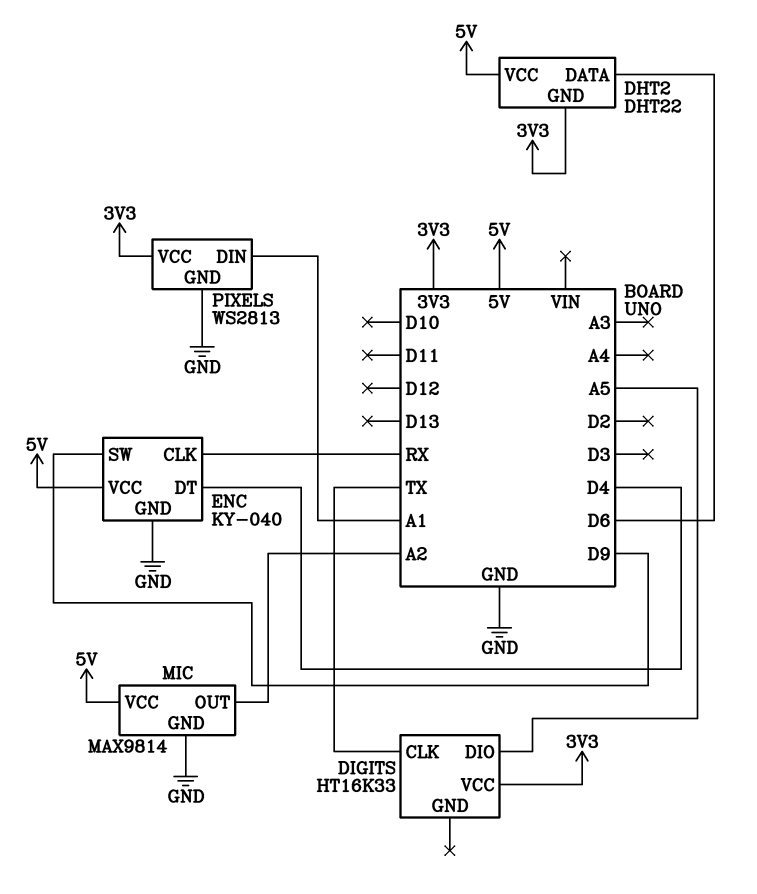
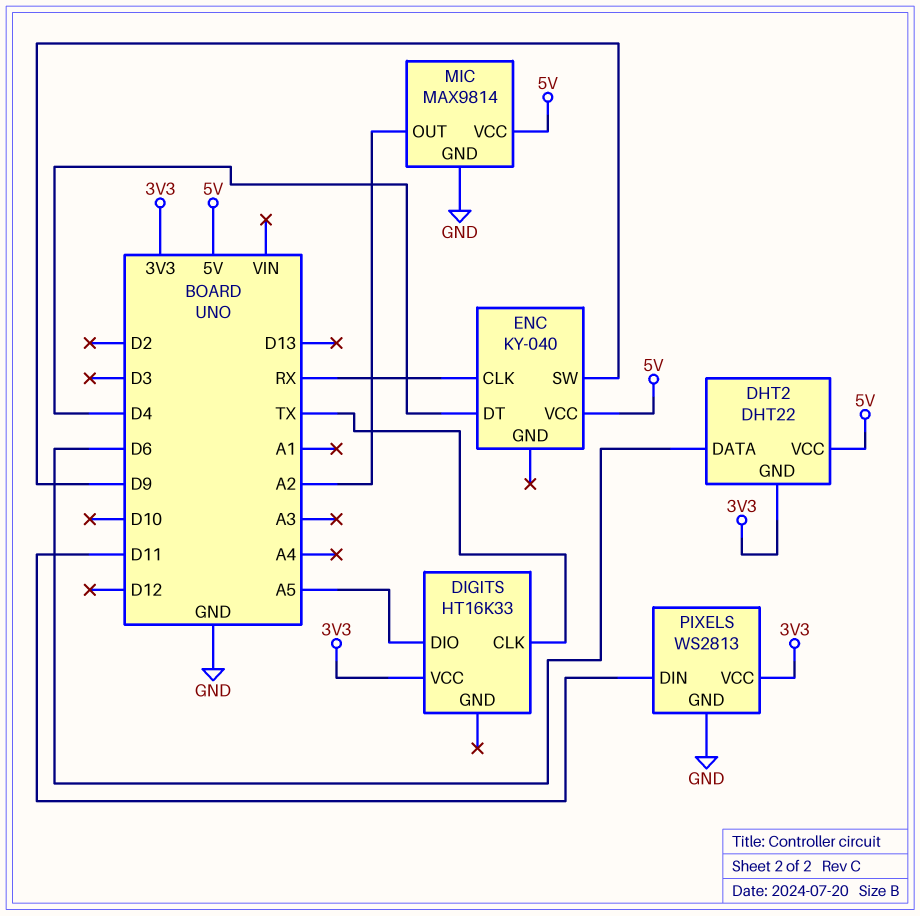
ENC pin GND: GND -> none
PIXELS pin DIN: A1 -> D11

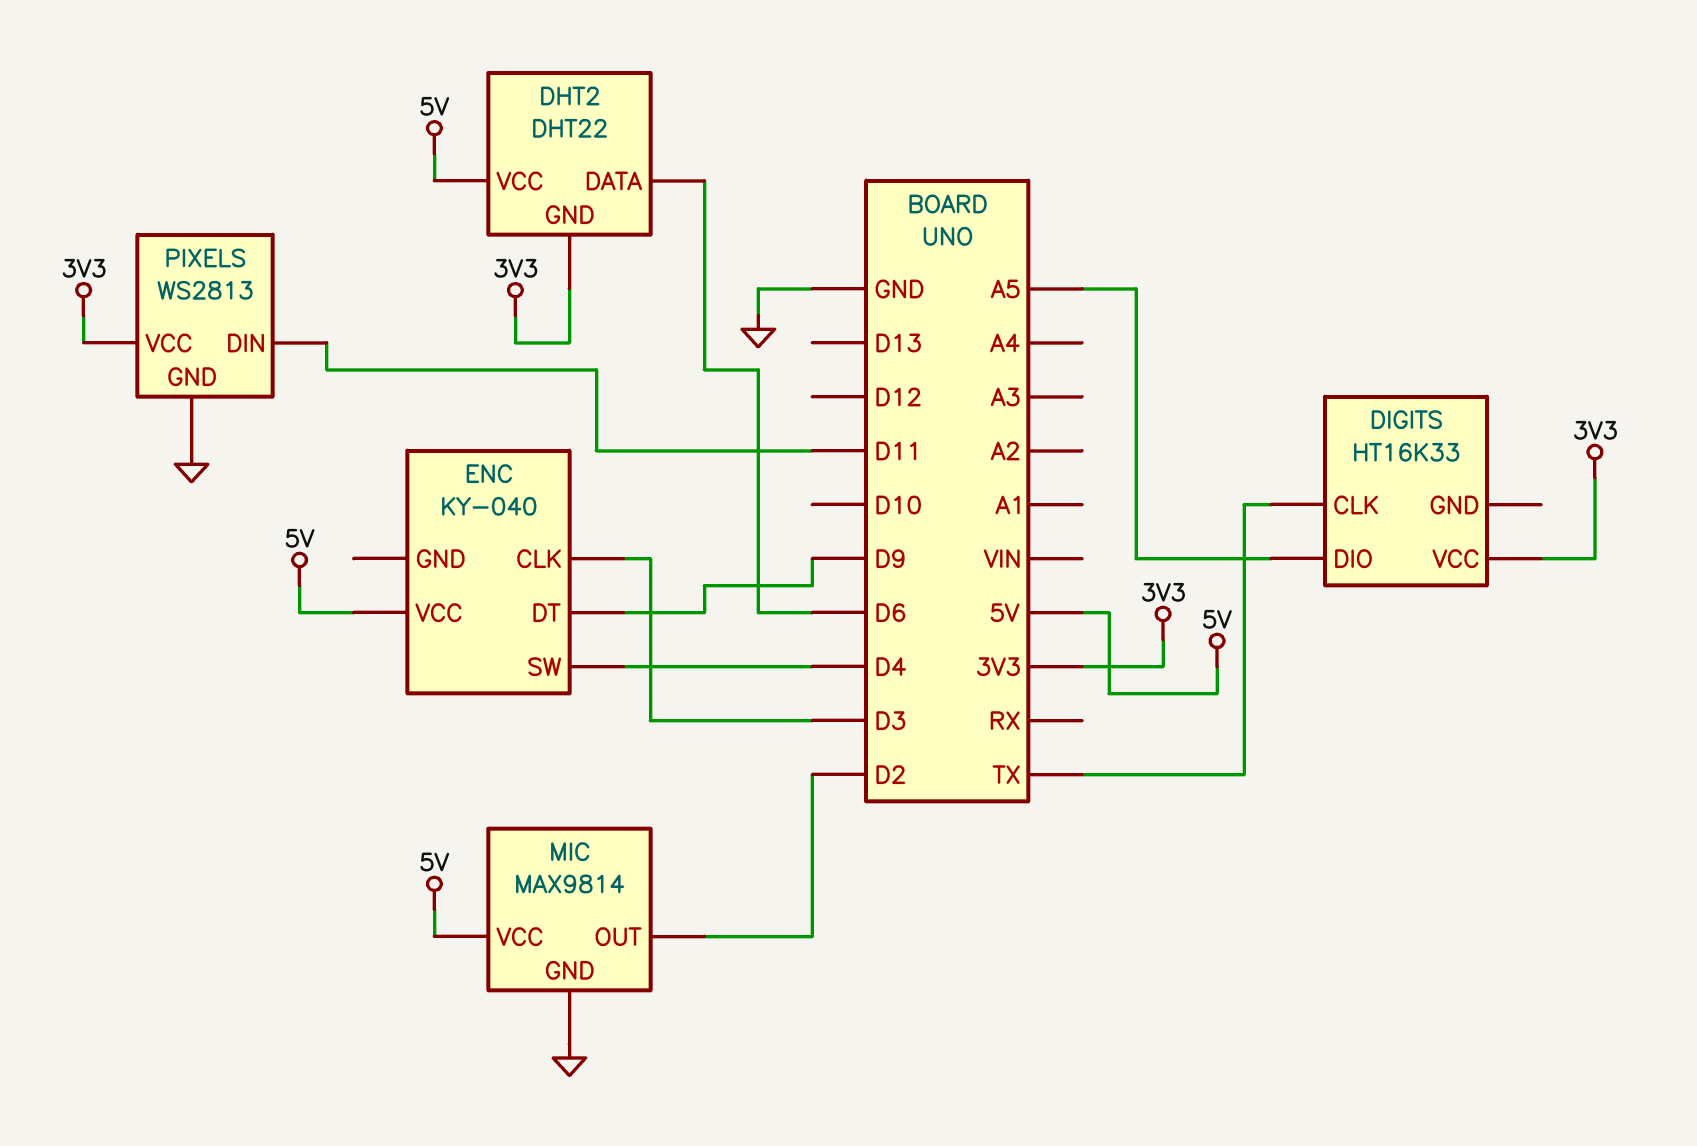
ENC pin CLK: RX -> D3
ENC pin DT: D4 -> D9
ENC pin SW: D9 -> D4
MIC pin OUT: A2 -> D2

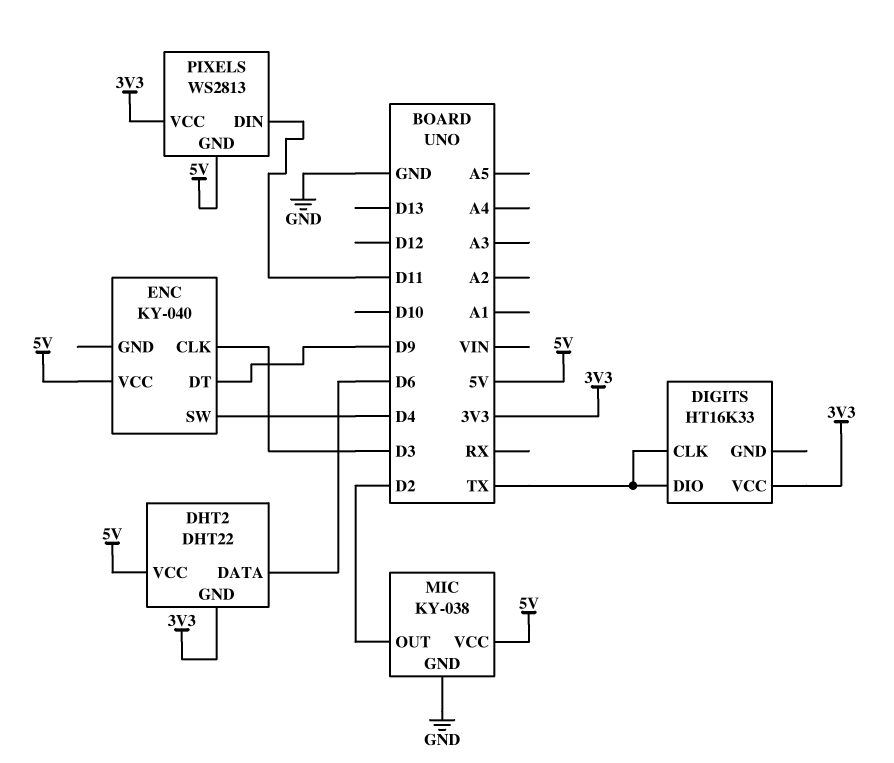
DIGITS pin DIO: A5 -> TX
MIC: MAX9814 -> KY-038
PIXELS pin GND: GND -> 5V

